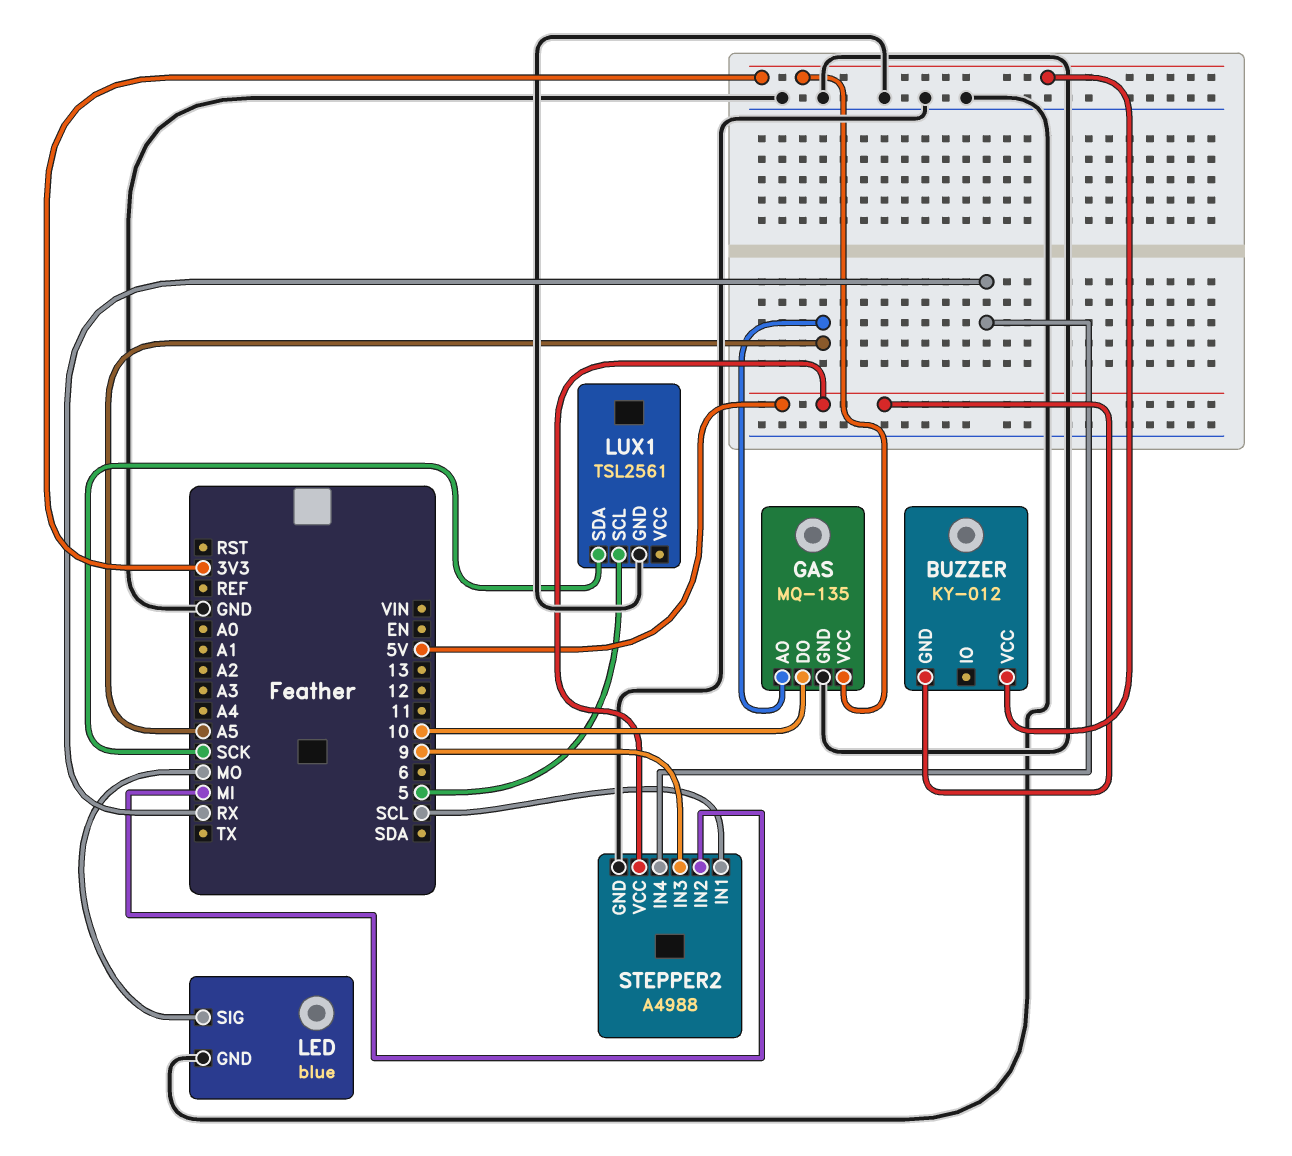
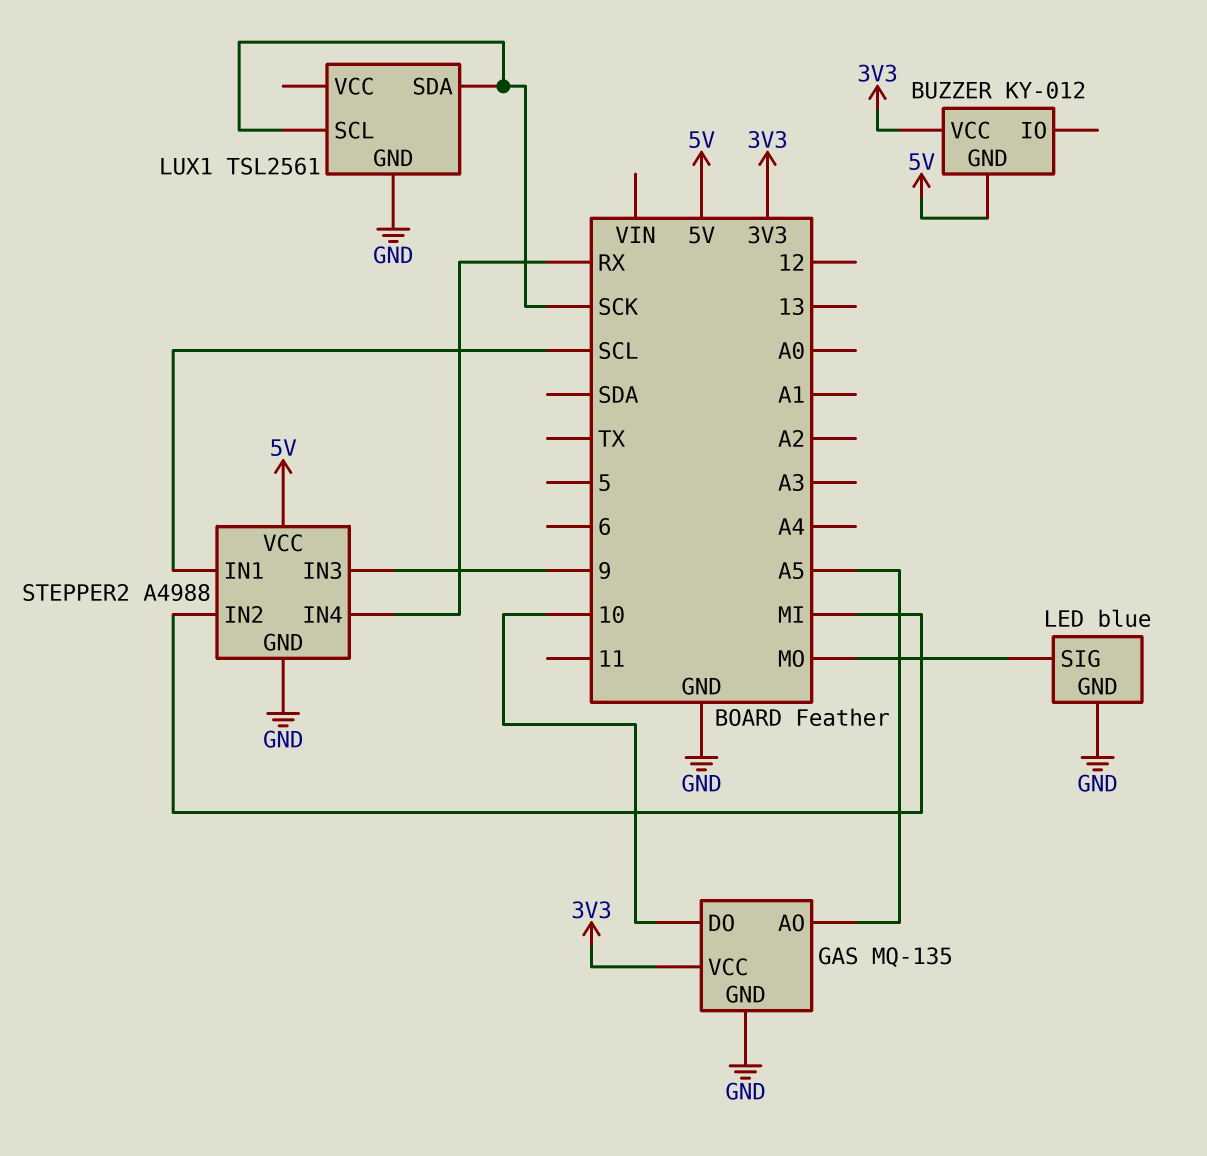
LUX1 pin SCL: 5 -> SCK

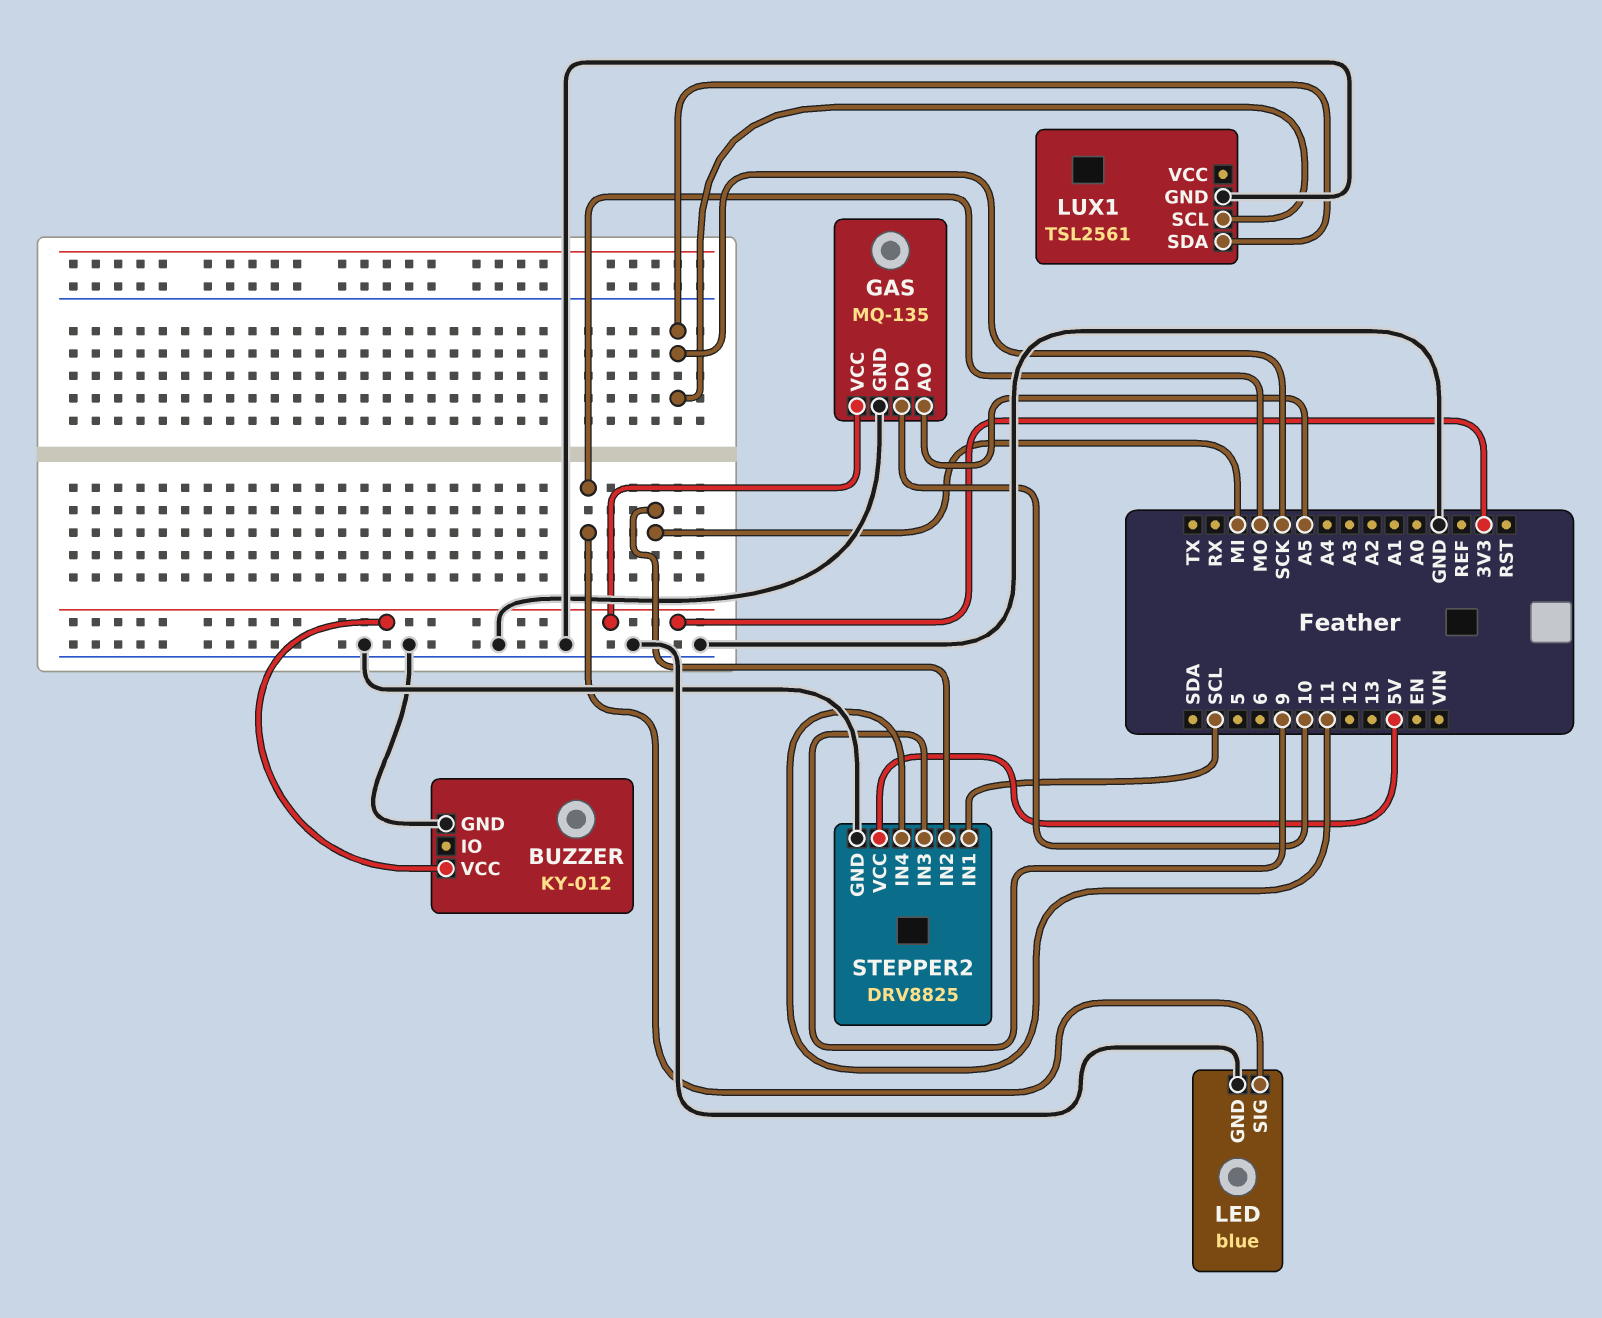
BUZZER pin GND: 5V -> GND
STEPPER2: A4988 -> DRV8825
STEPPER2 pin IN4: RX -> 11

